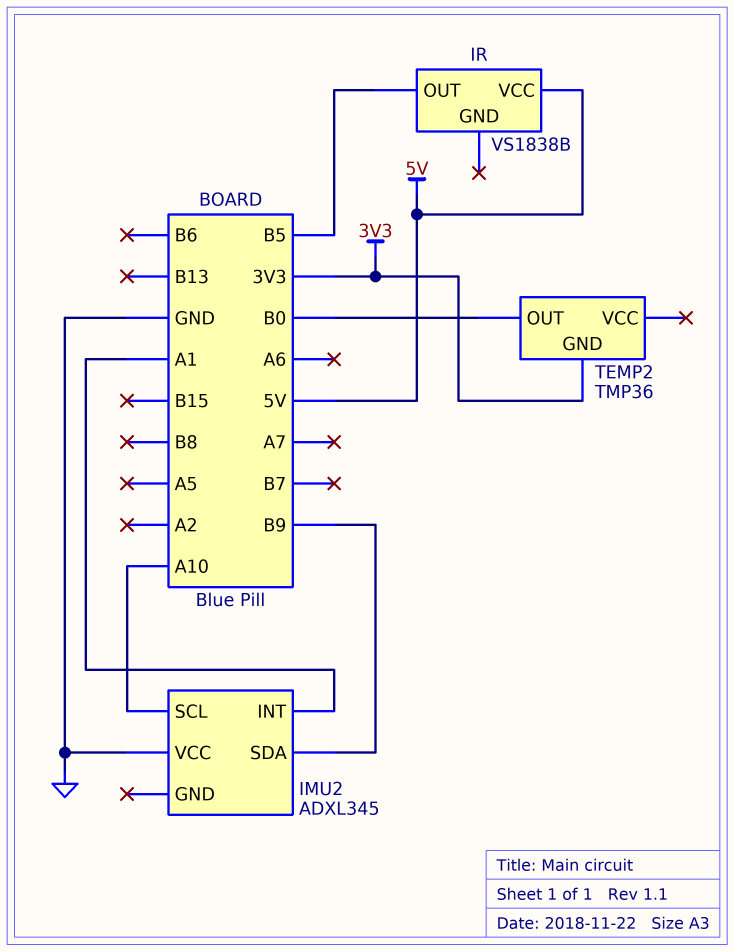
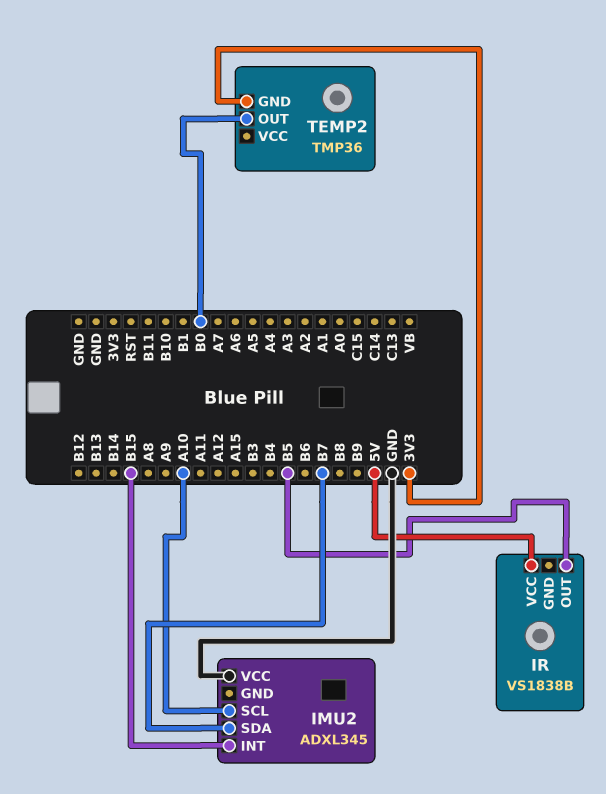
IMU2 pin INT: A1 -> B15
IMU2 pin SDA: B9 -> B7

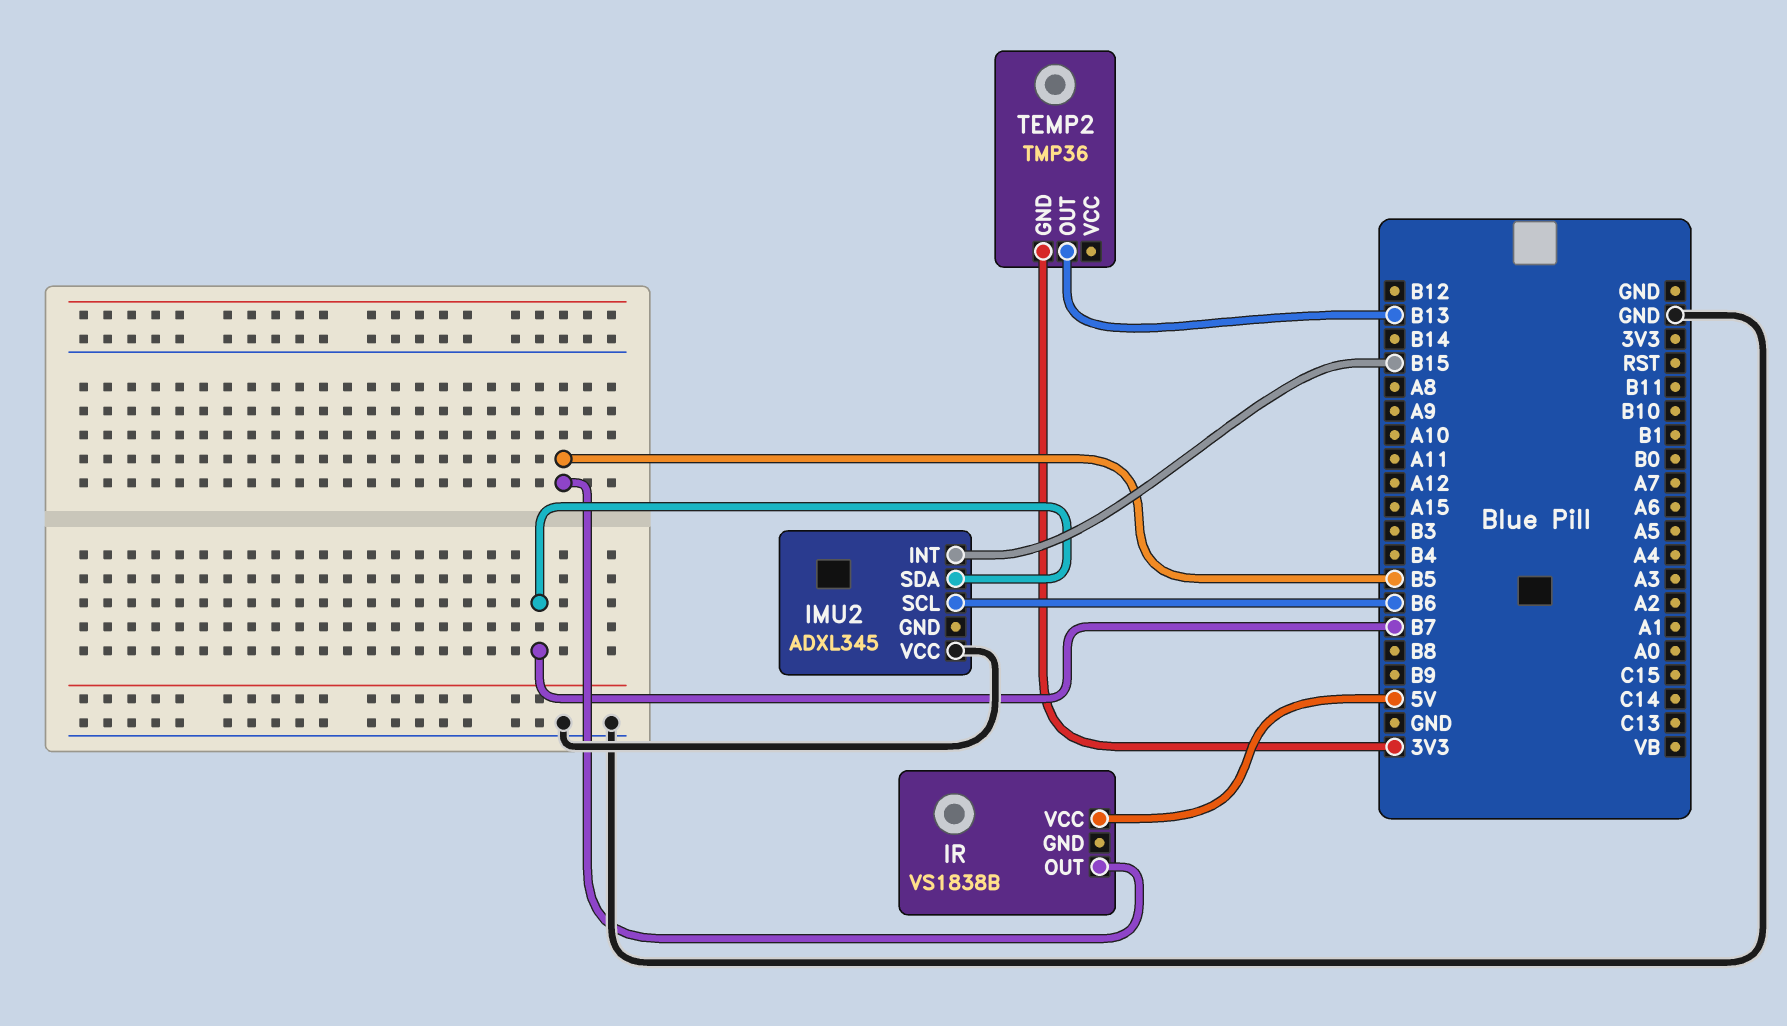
IMU2 pin SCL: A10 -> B6
TEMP2 pin OUT: B0 -> B13

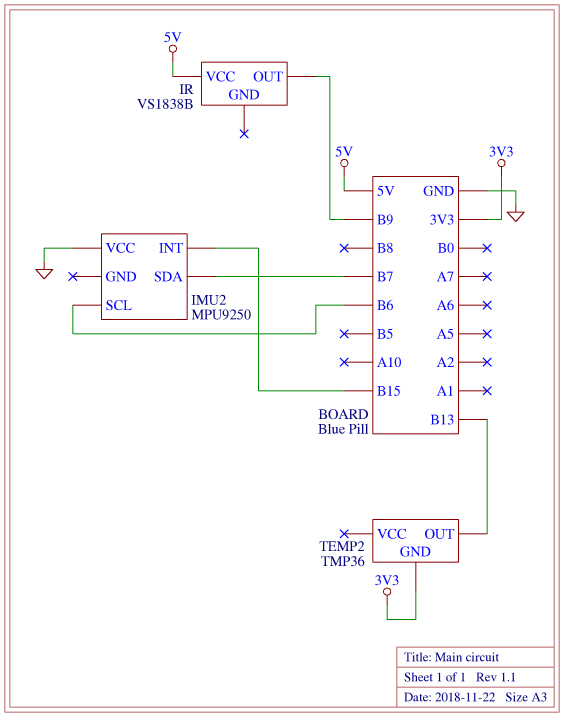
IMU2: ADXL345 -> MPU9250
IR pin OUT: B5 -> B9

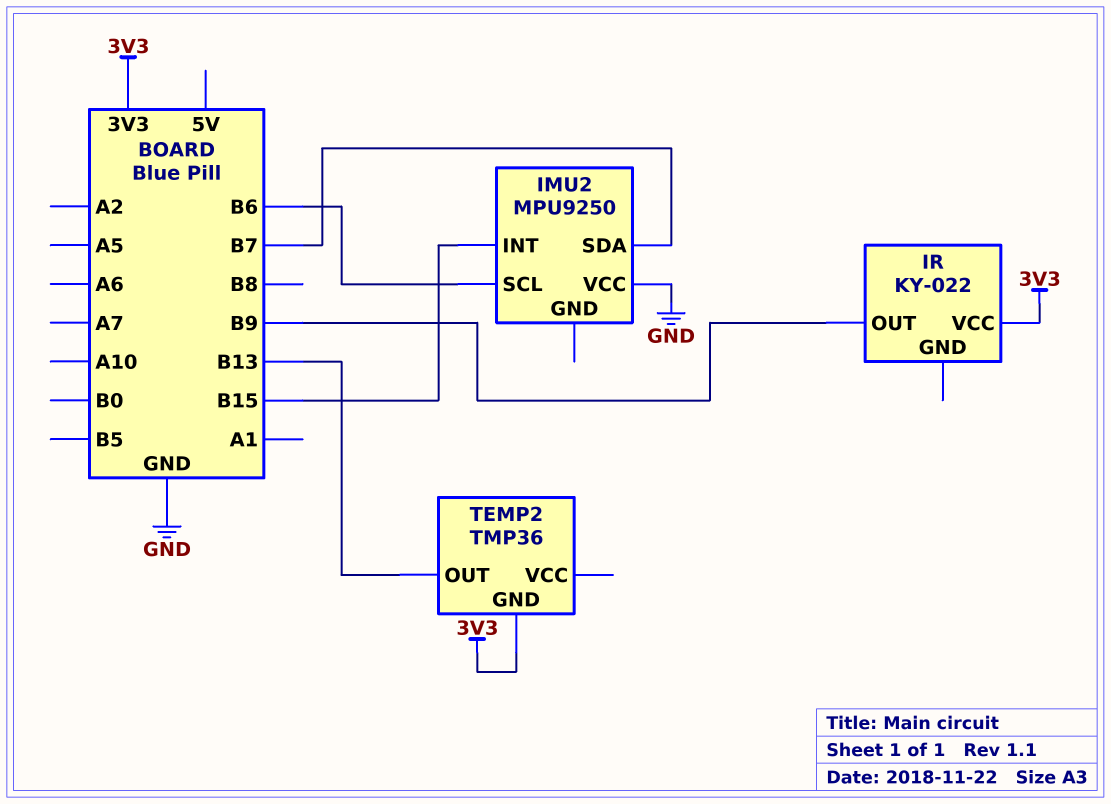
IR: VS1838B -> KY-022
IR pin VCC: 5V -> 3V3

